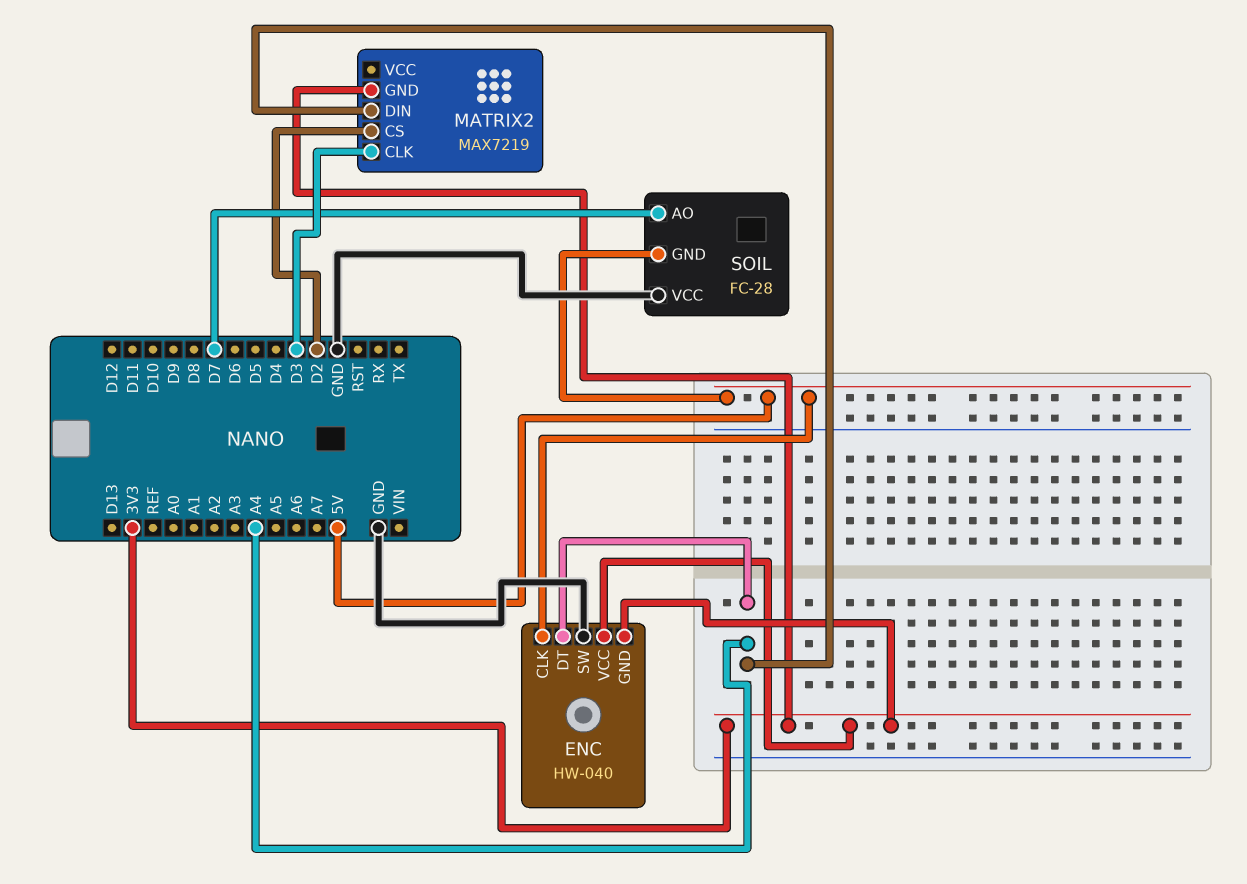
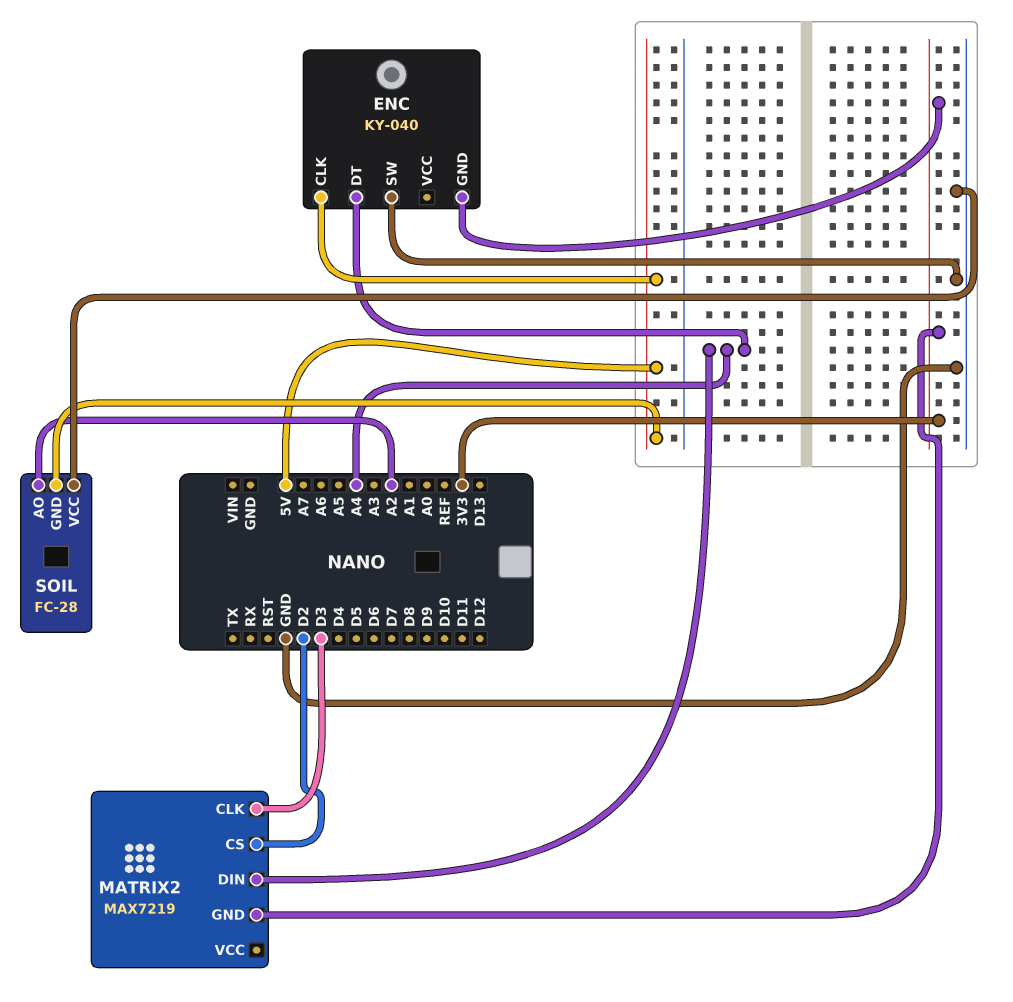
ENC: HW-040 -> KY-040
ENC pin VCC: 3V3 -> none
SOIL pin AO: D7 -> A2

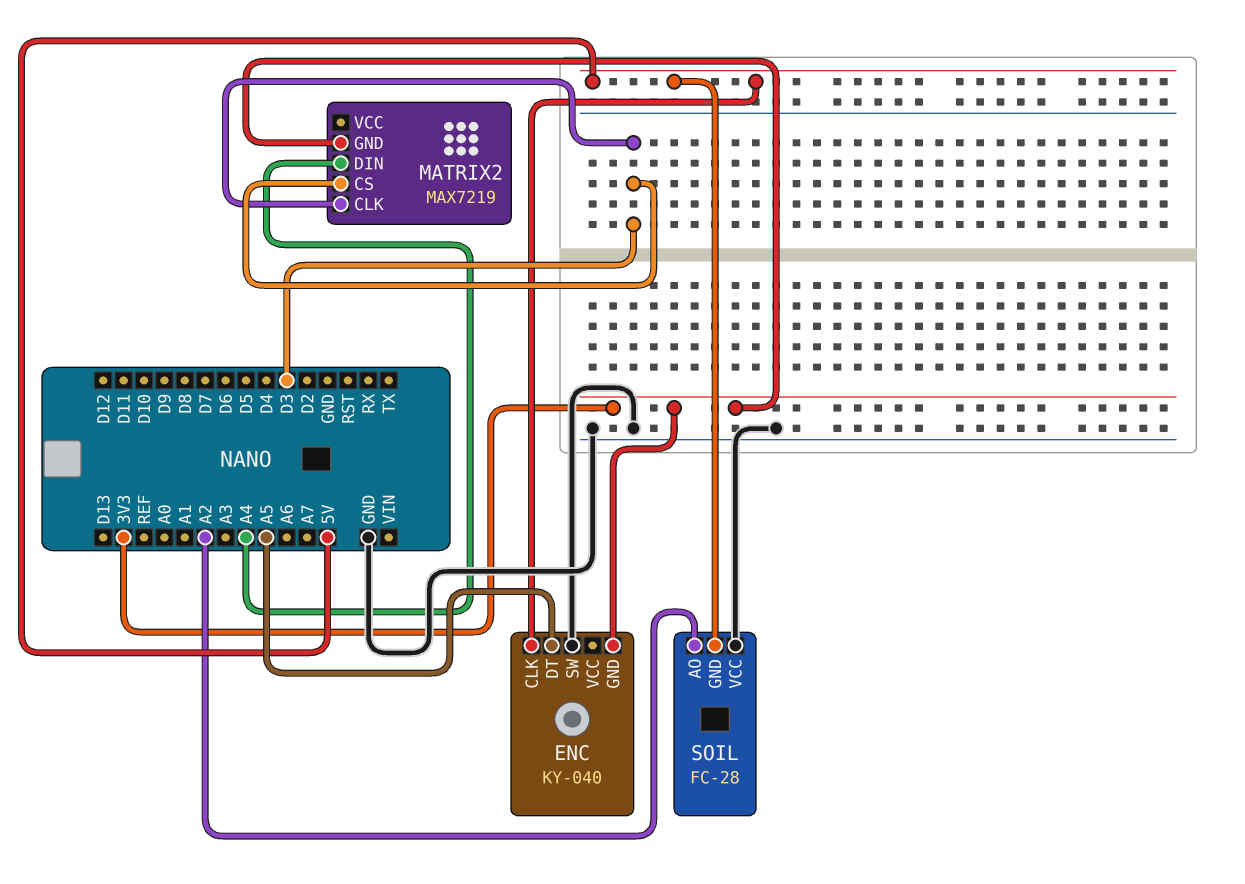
ENC pin DT: A4 -> A5
MATRIX2 pin CS: D2 -> D3

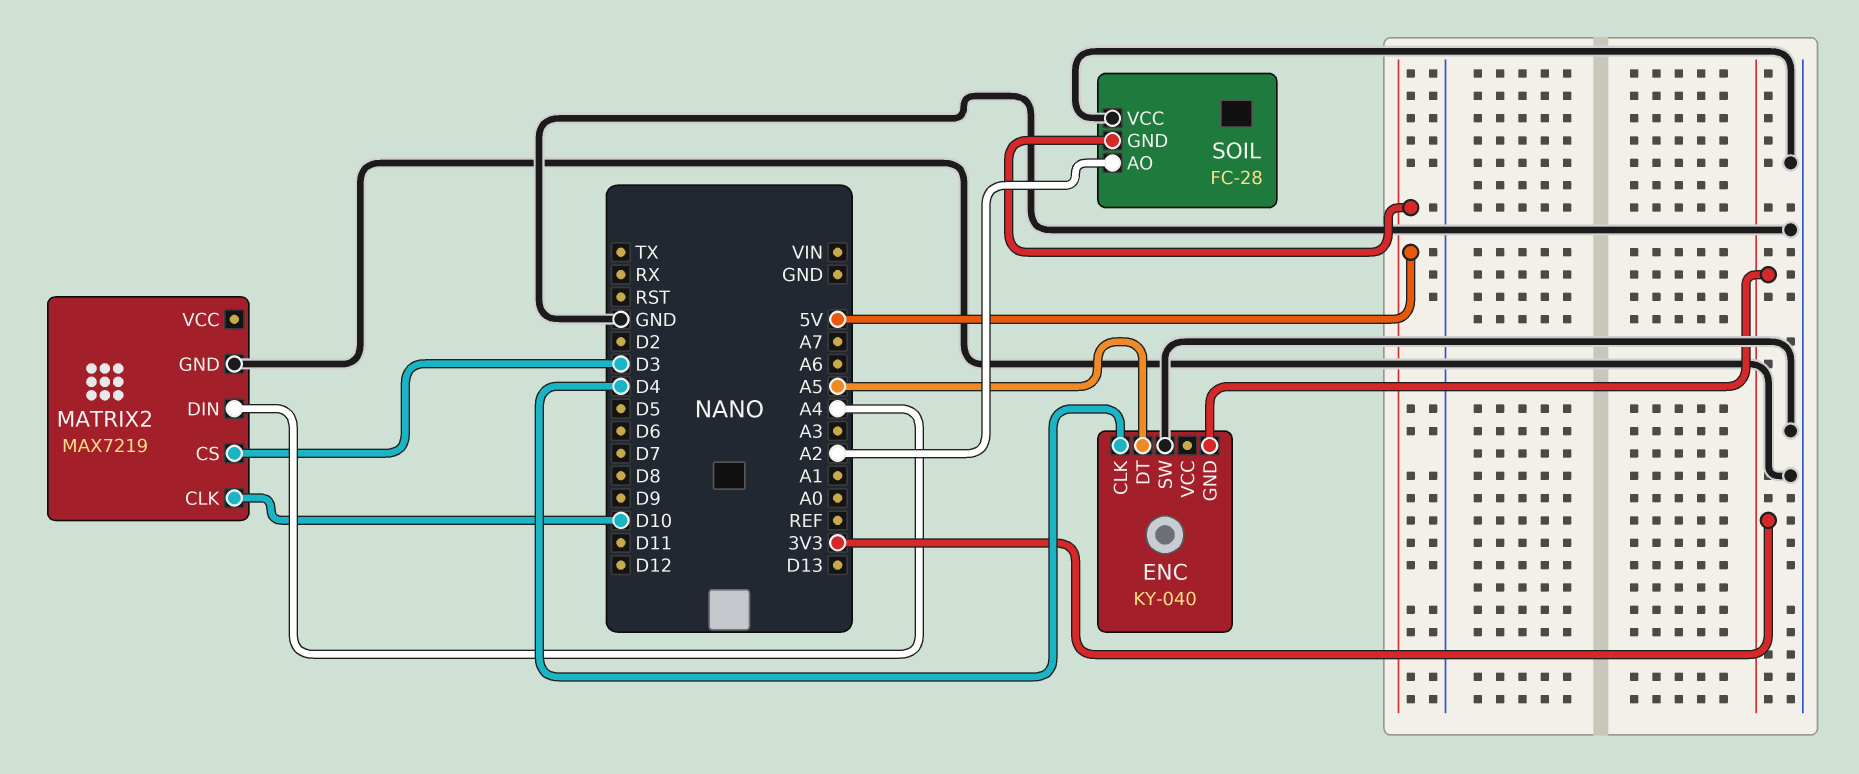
ENC pin CLK: 5V -> D4
MATRIX2 pin CLK: D3 -> D10
MATRIX2 pin GND: 3V3 -> GND

